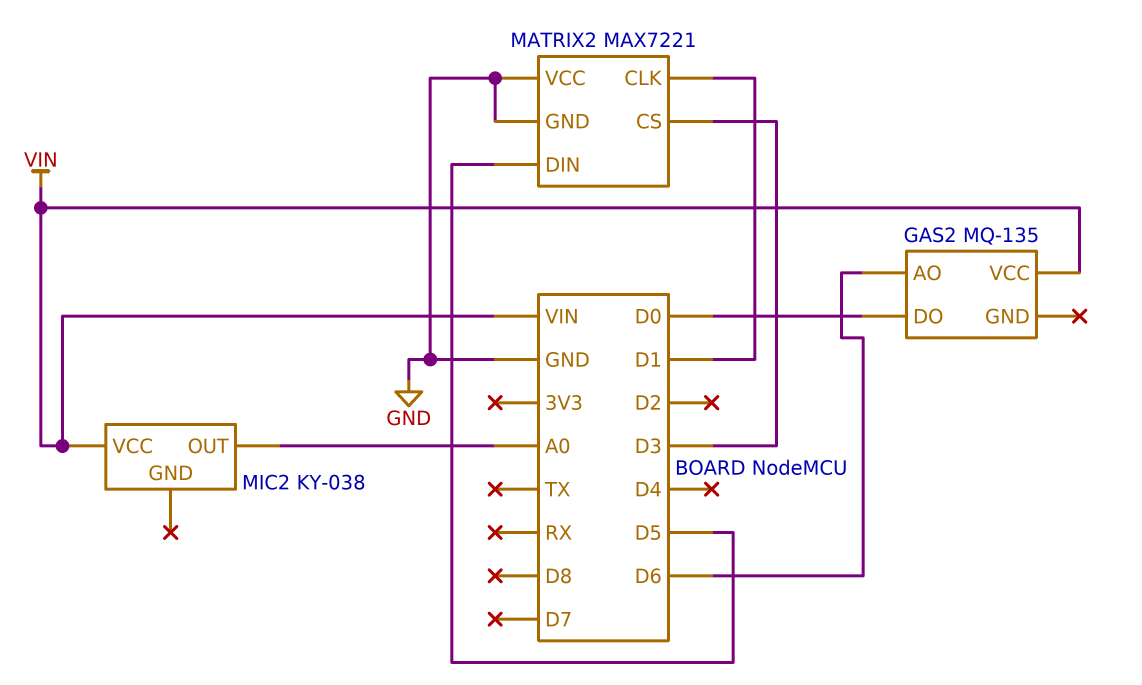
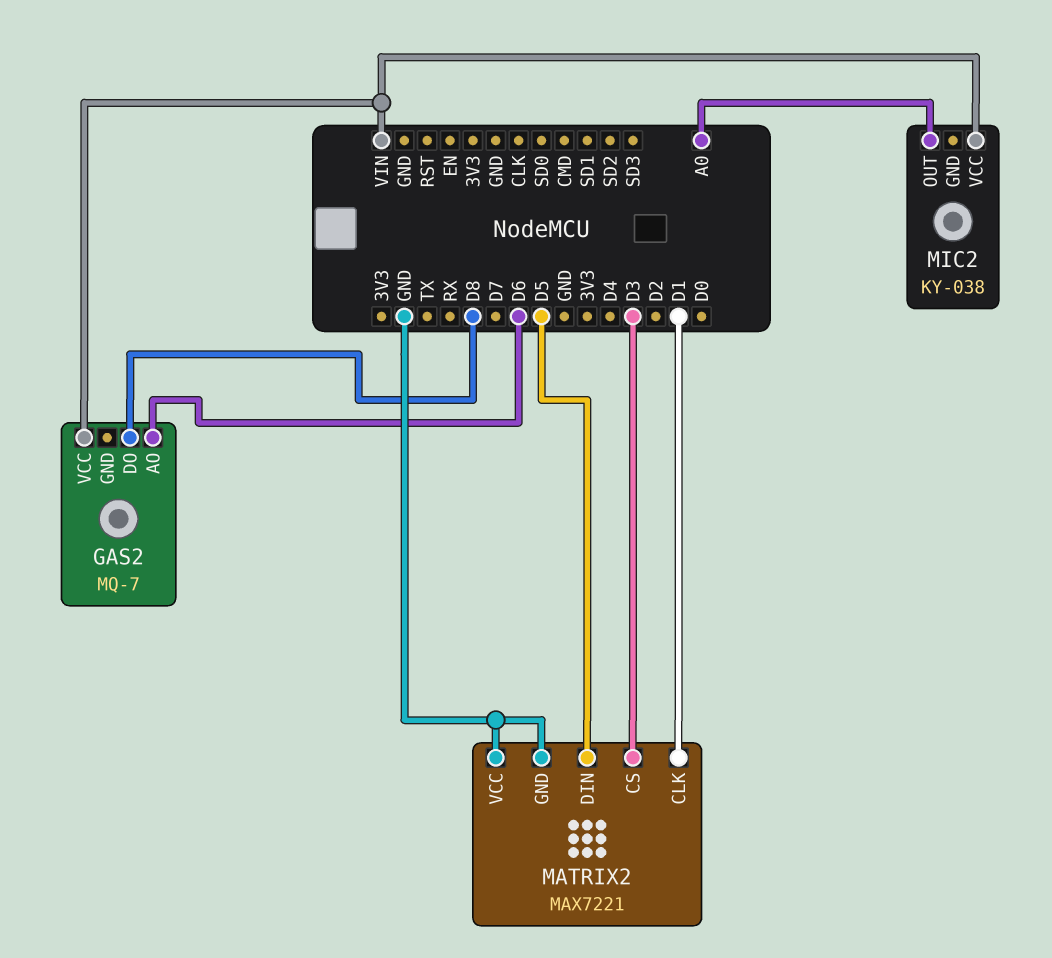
GAS2: MQ-135 -> MQ-7
GAS2 pin DO: D0 -> D8

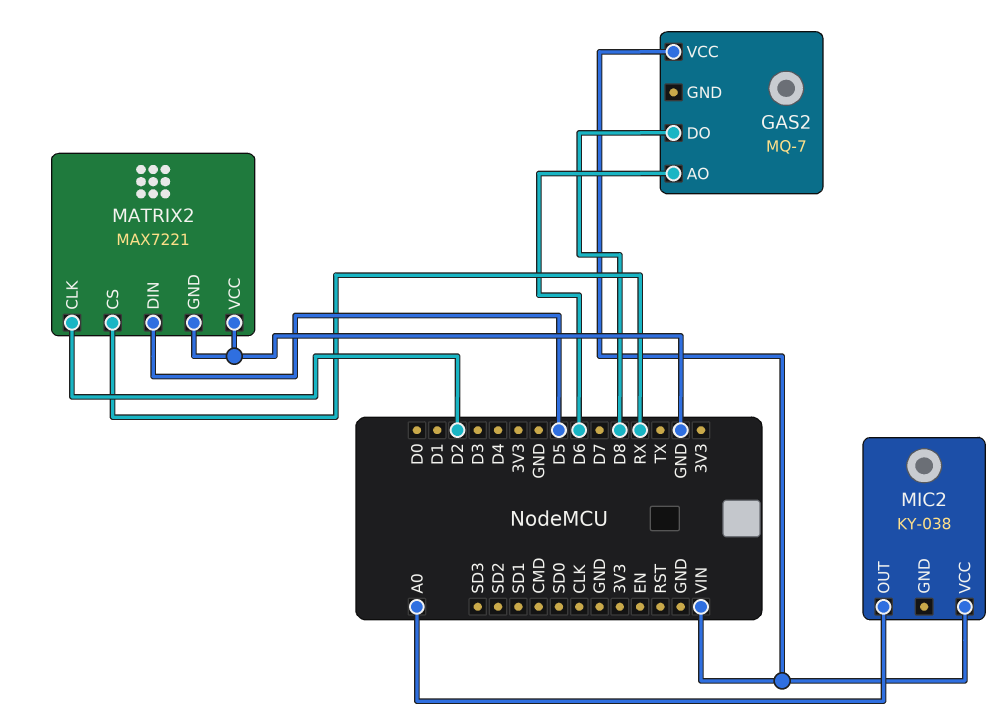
MATRIX2 pin CLK: D1 -> D2
MATRIX2 pin CS: D3 -> RX

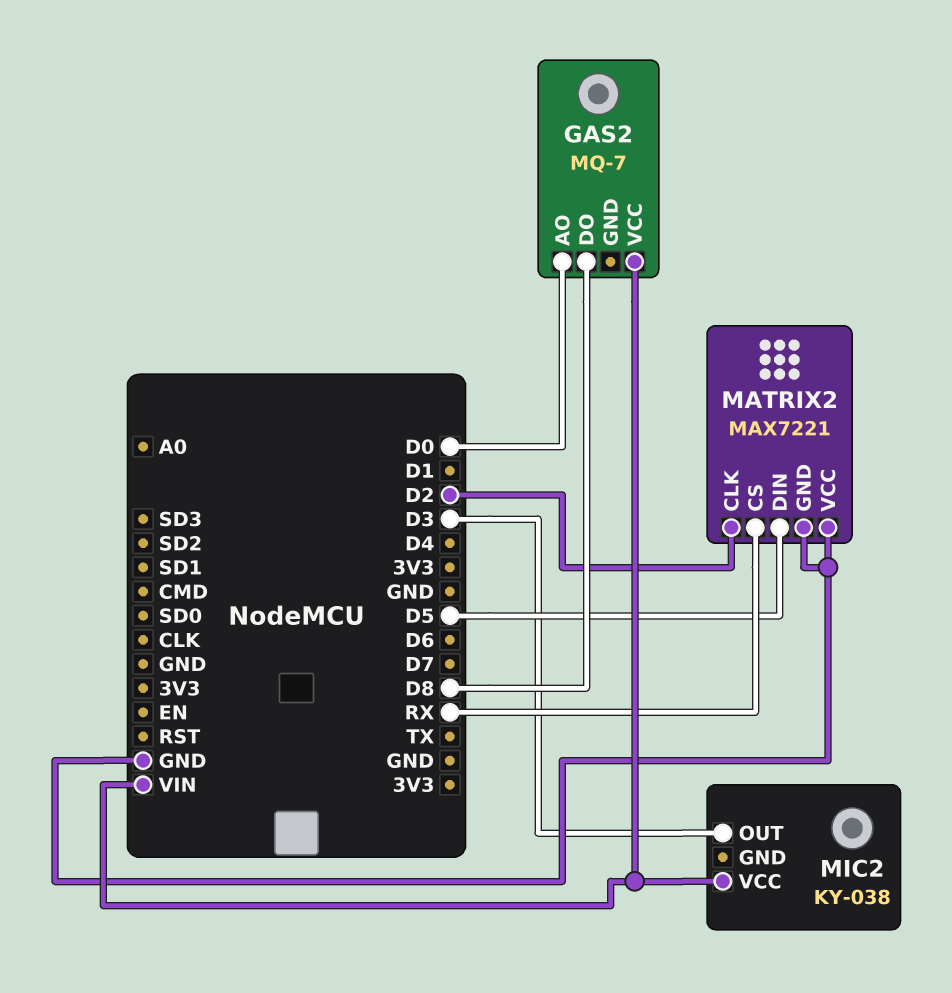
GAS2 pin AO: D6 -> D0
MIC2 pin OUT: A0 -> D3

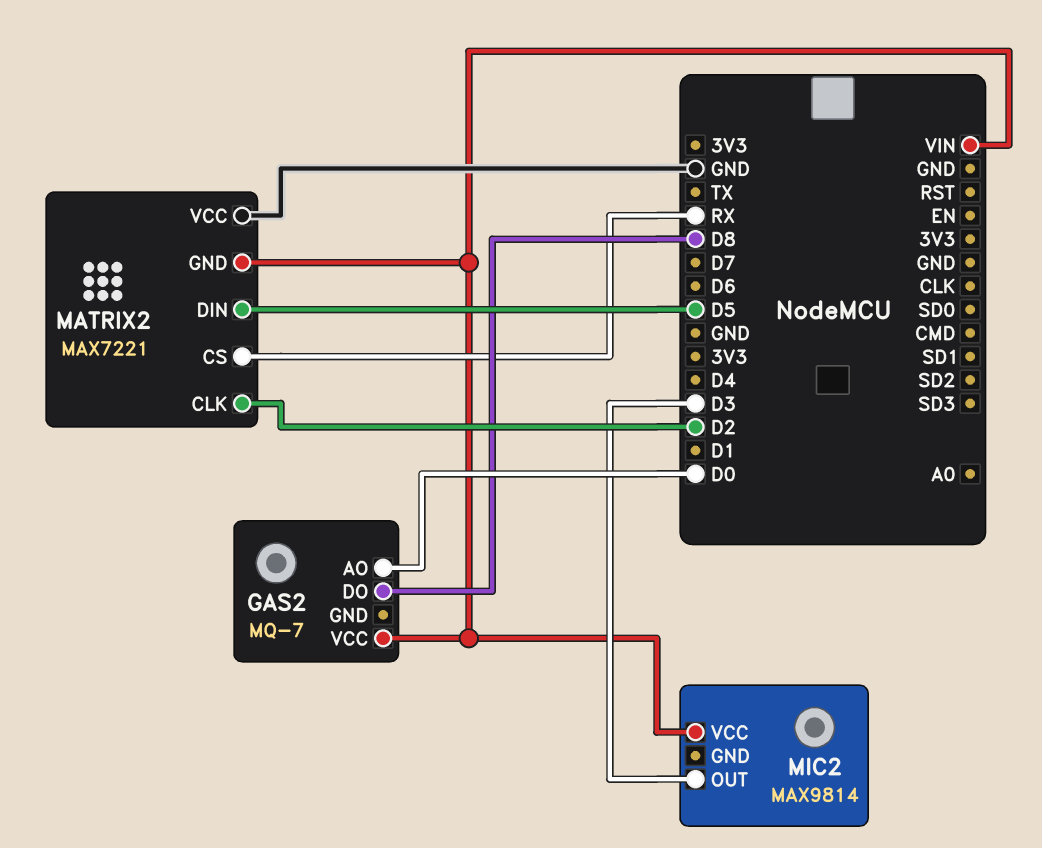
MATRIX2 pin GND: GND -> VIN
MIC2: KY-038 -> MAX9814

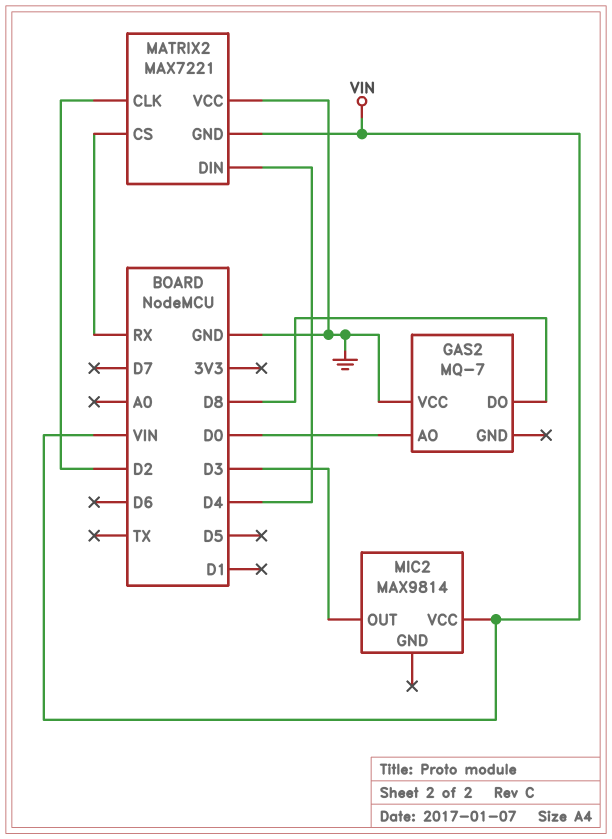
GAS2 pin VCC: VIN -> GND
MATRIX2 pin DIN: D5 -> D4

